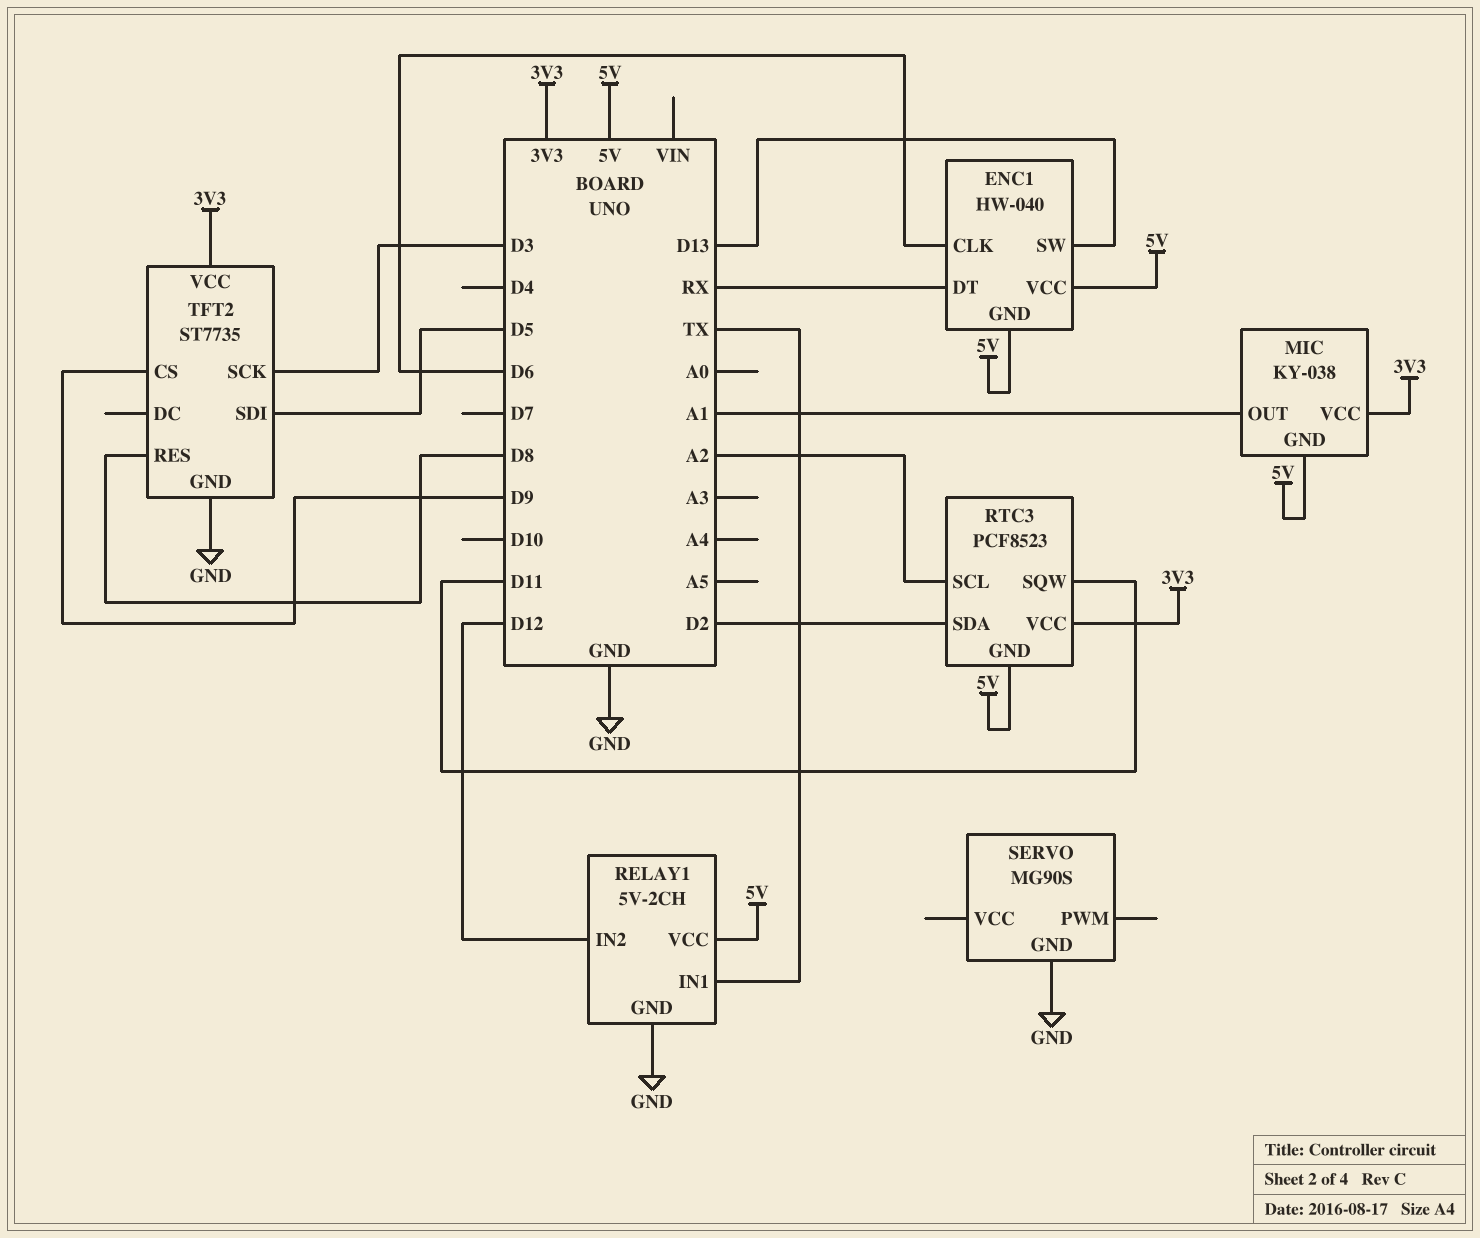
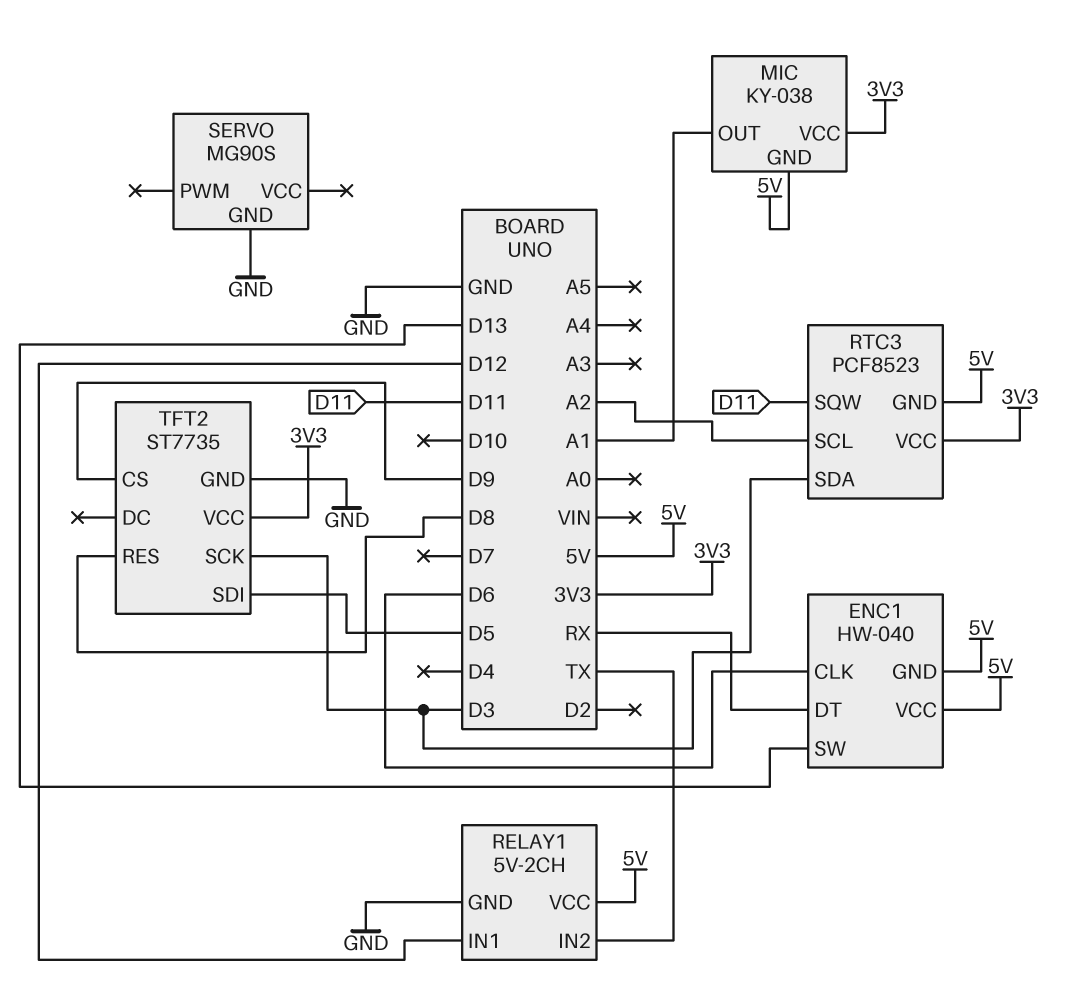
RELAY1 pin IN1: TX -> D12
RELAY1 pin IN2: D12 -> TX
RTC3 pin SDA: D2 -> D3

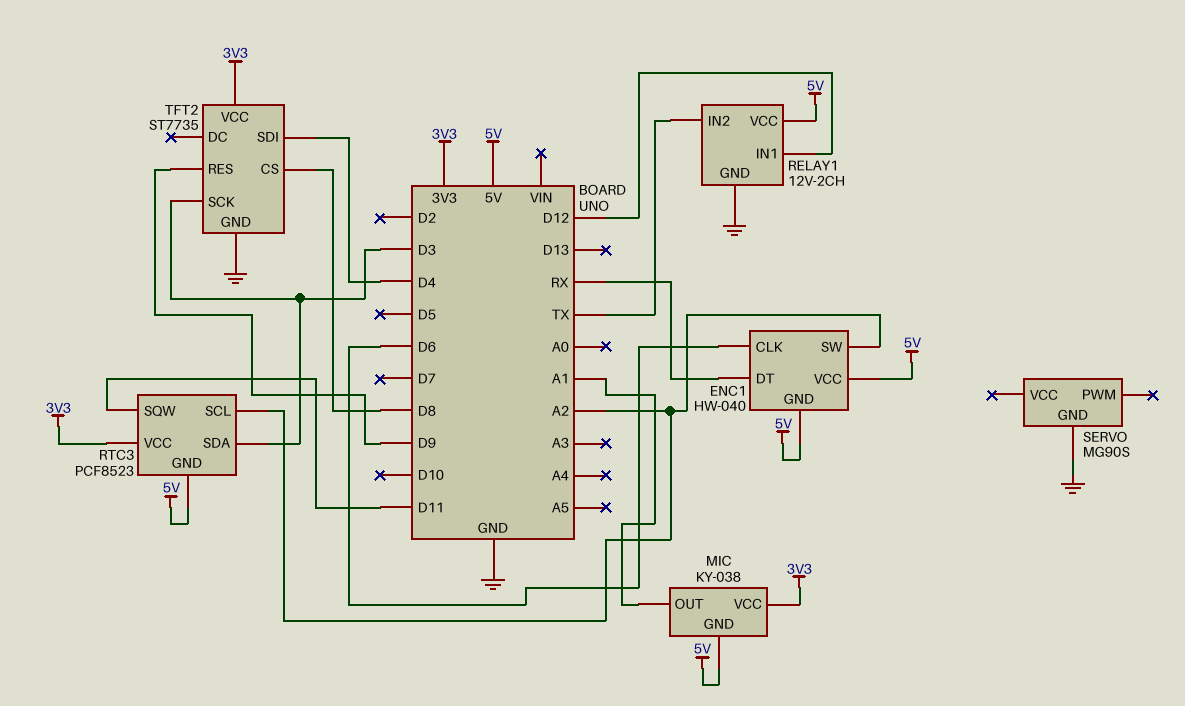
ENC1 pin SW: D13 -> A2
RELAY1: 5V-2CH -> 12V-2CH
TFT2 pin CS: D9 -> D8
TFT2 pin RES: D8 -> D9
TFT2 pin SDI: D5 -> D4

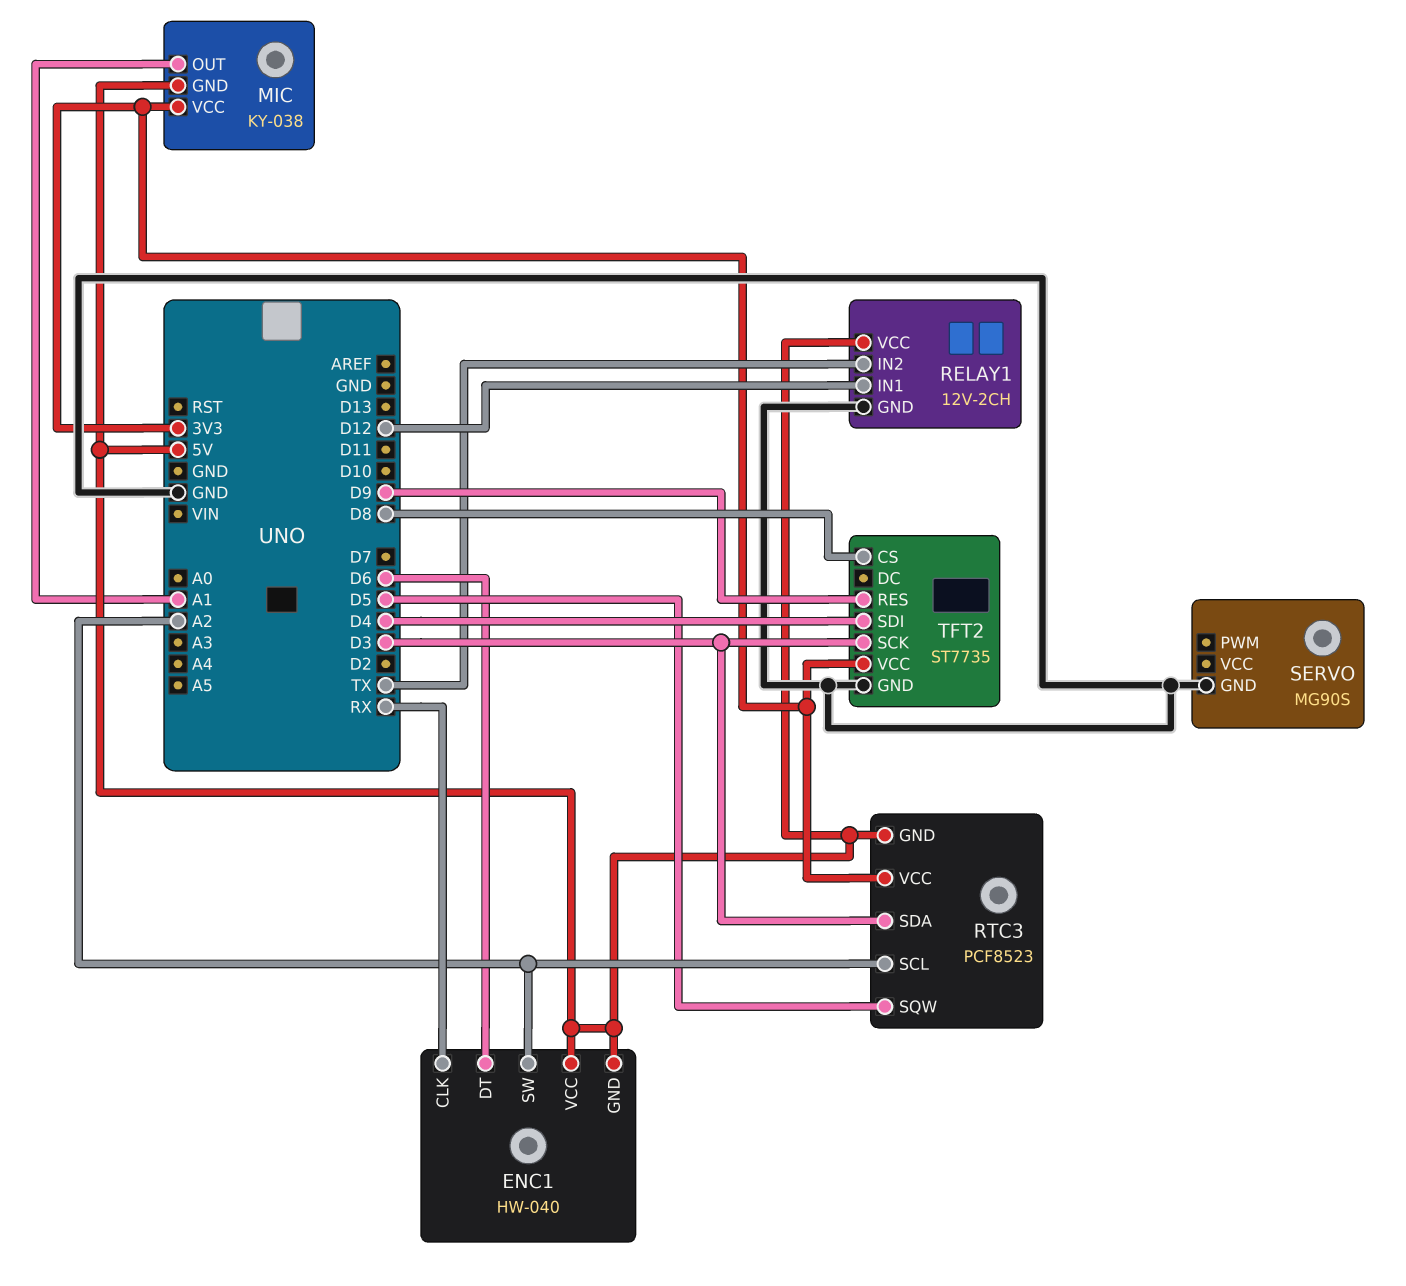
ENC1 pin CLK: D6 -> RX
ENC1 pin DT: RX -> D6
RTC3 pin SQW: D11 -> D5

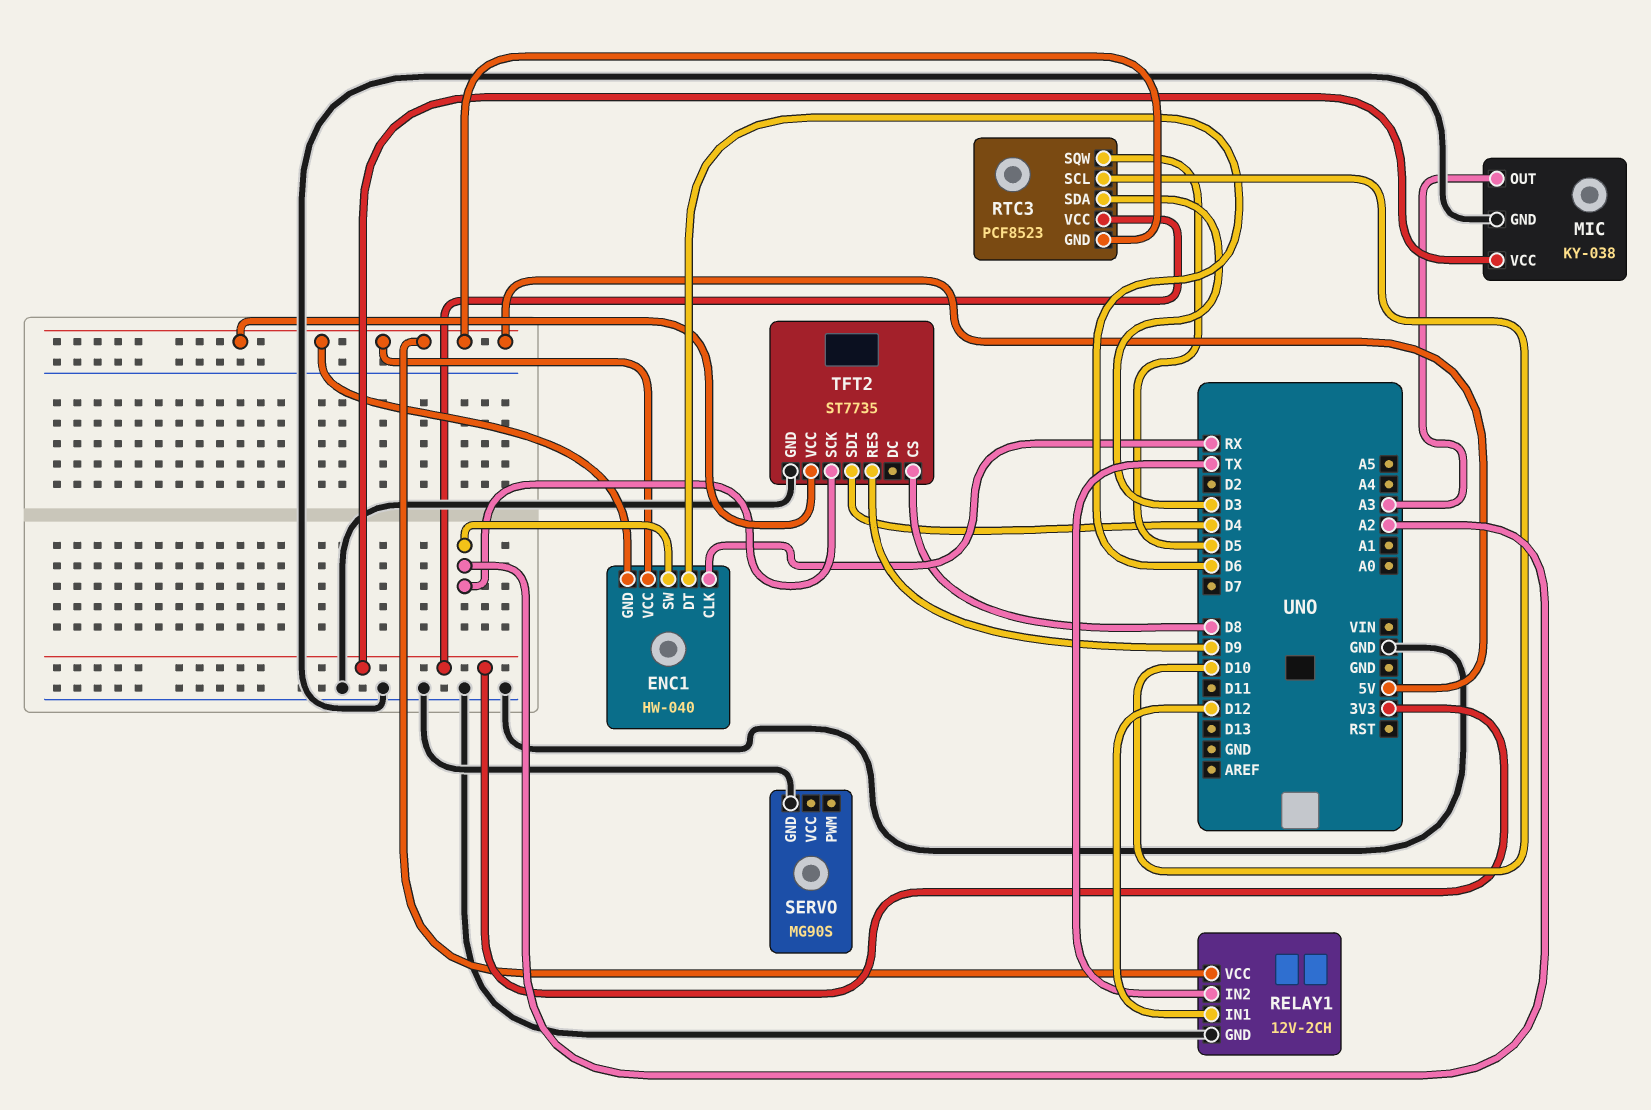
MIC pin GND: 5V -> GND
MIC pin OUT: A1 -> A3
RTC3 pin SCL: A2 -> D10
TFT2 pin SCK: D3 -> A2
TFT2 pin VCC: 3V3 -> 5V

